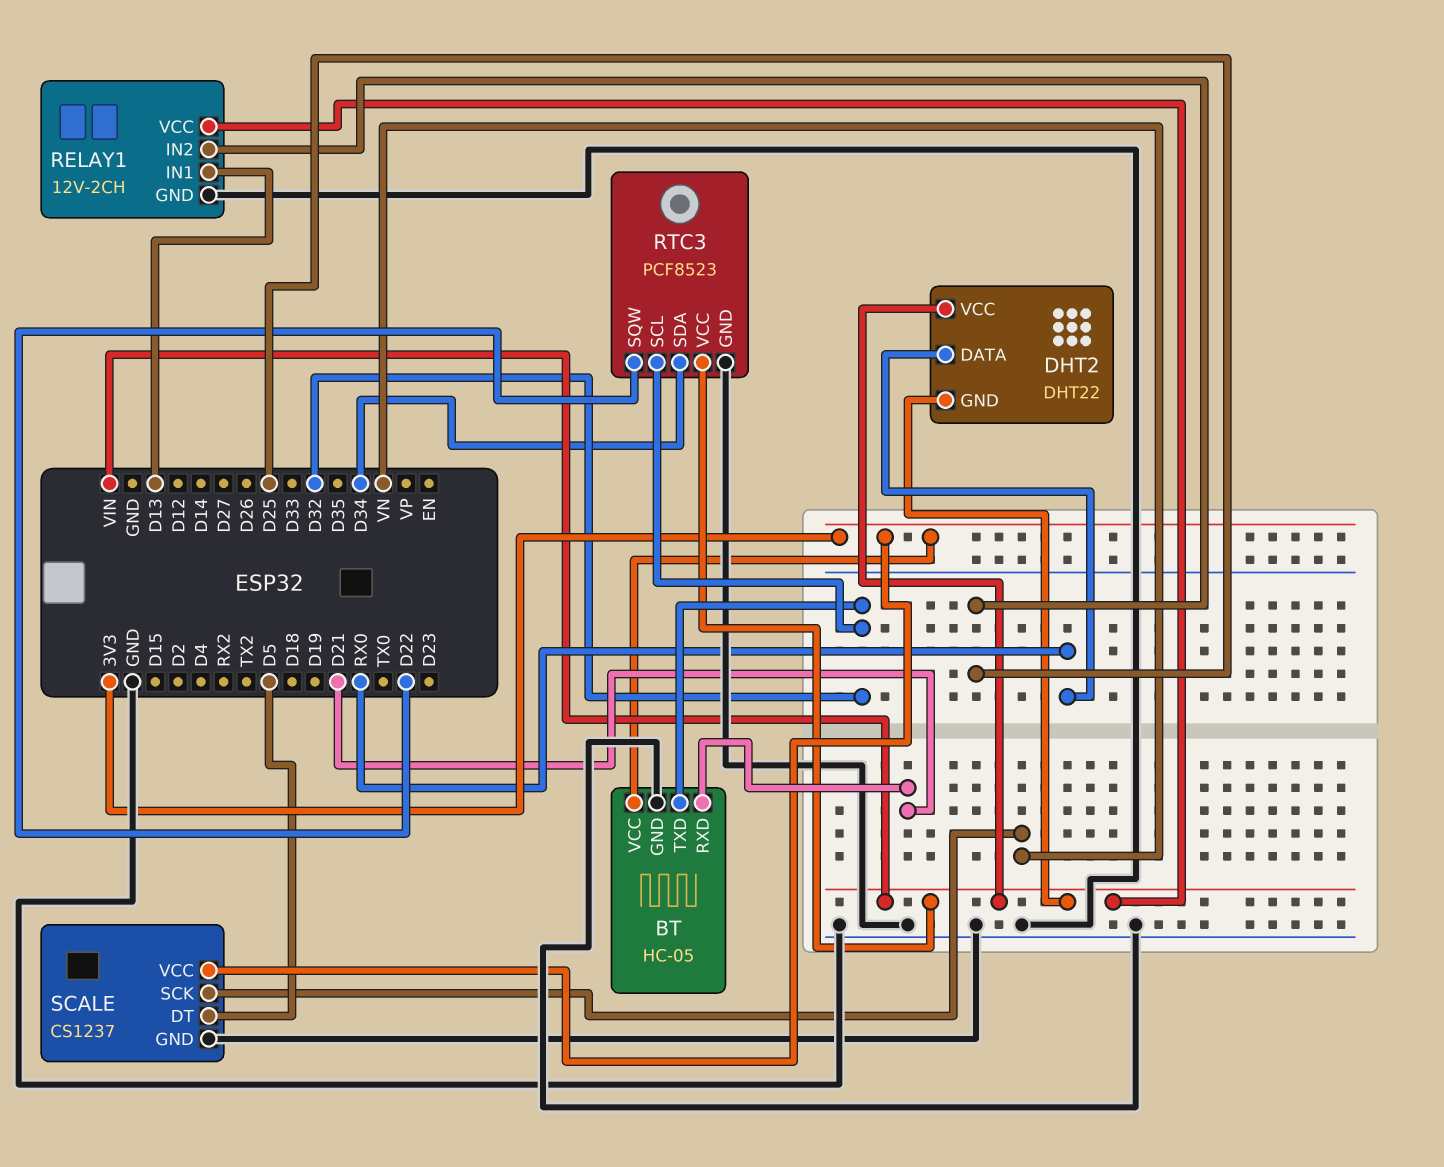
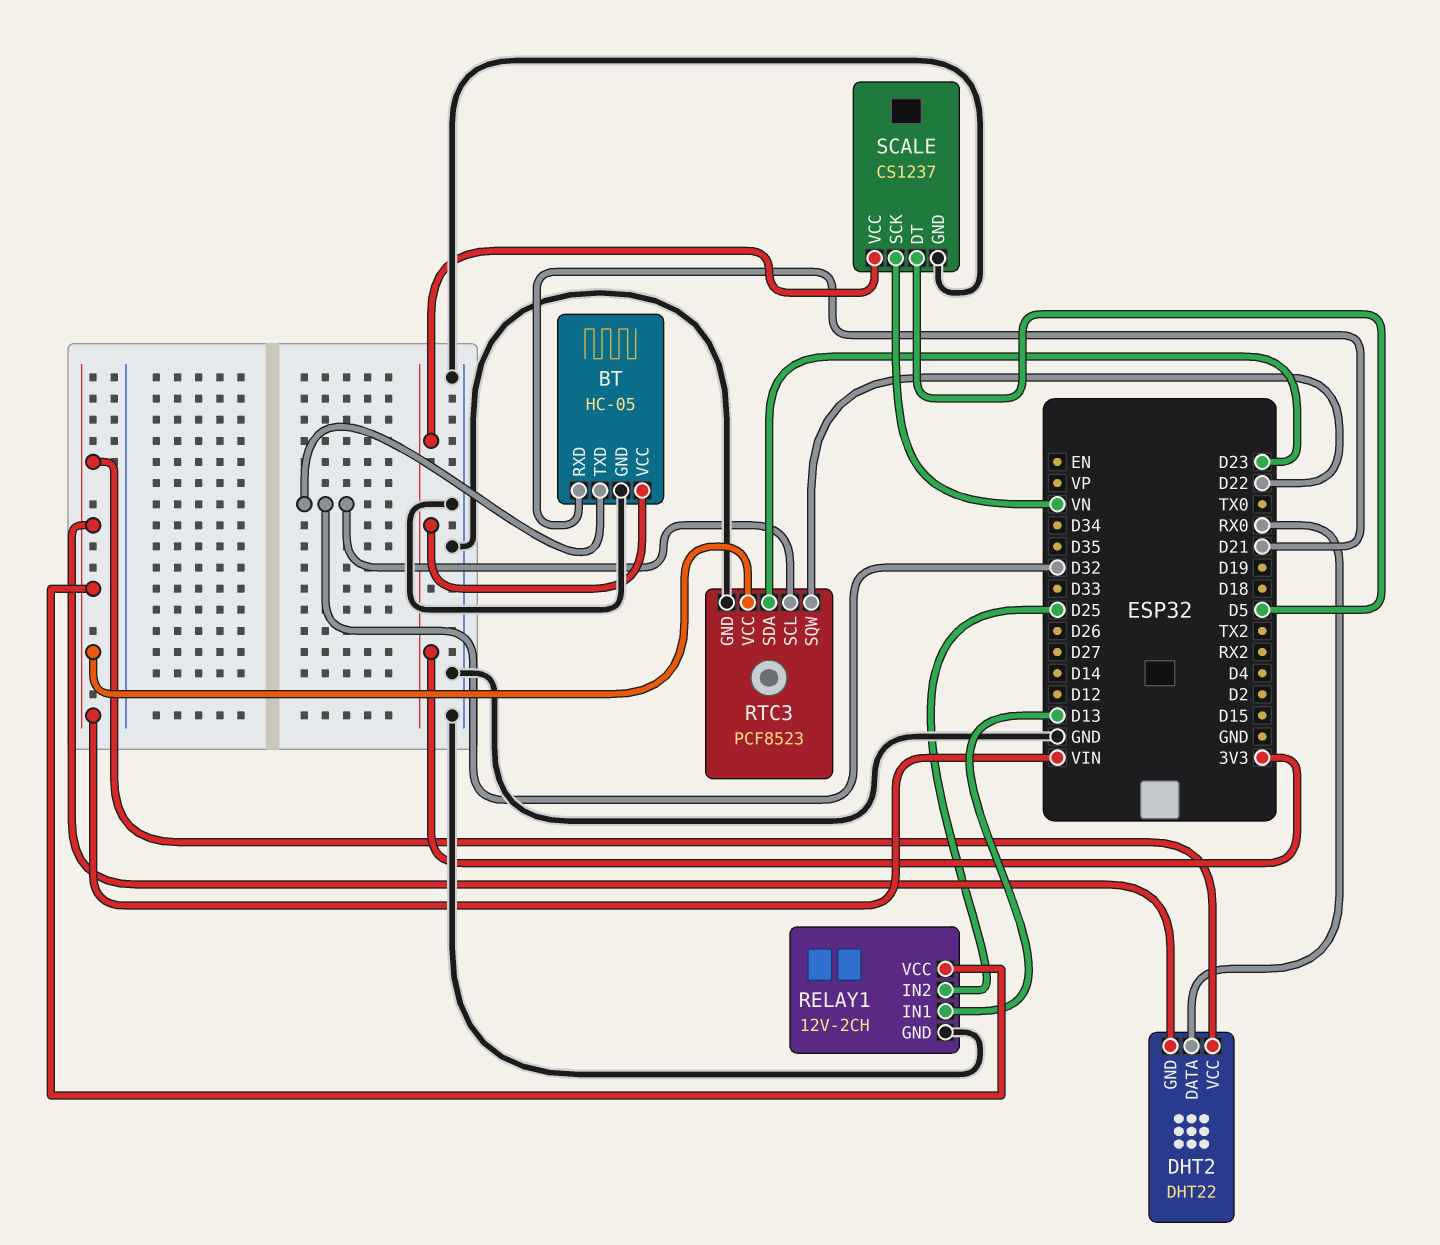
RTC3 pin SDA: D34 -> D23

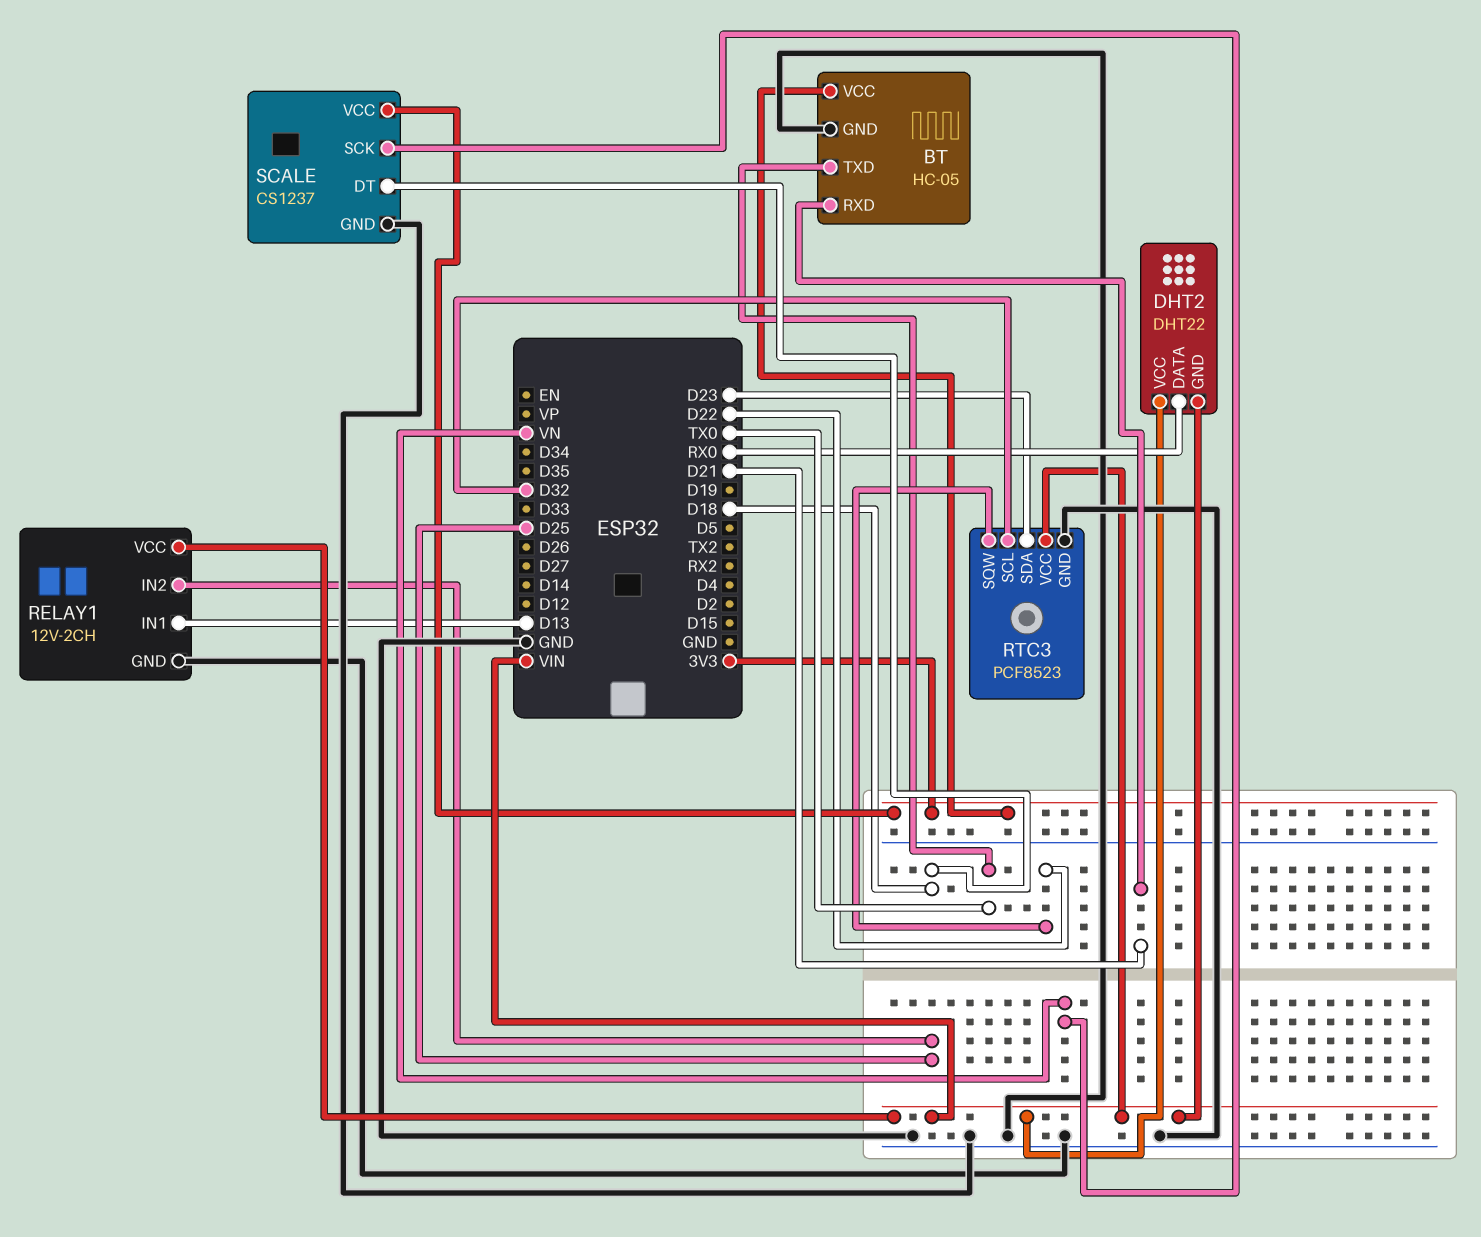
BT pin TXD: D32 -> TX0
SCALE pin DT: D5 -> D18

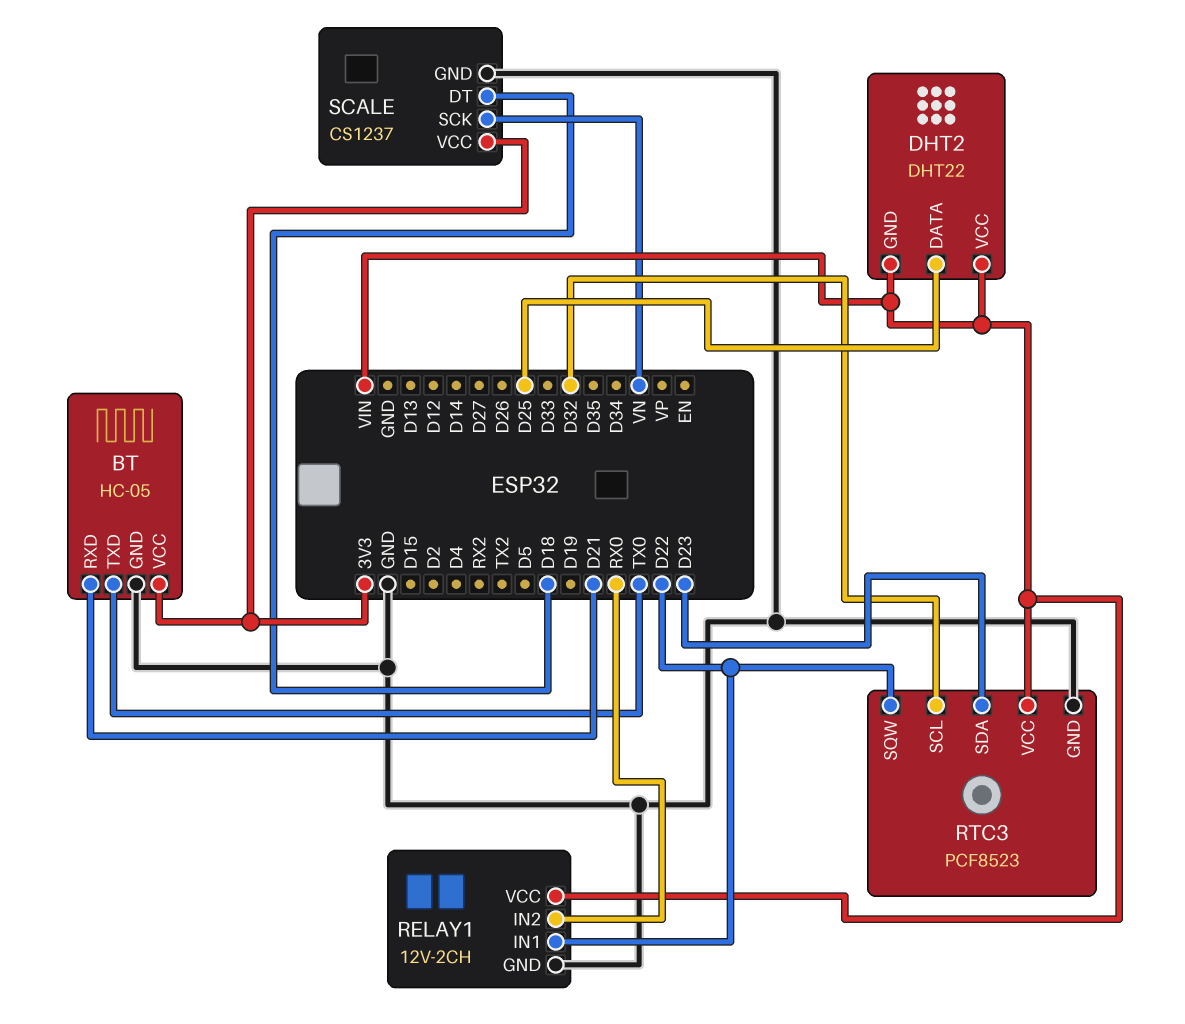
DHT2 pin DATA: RX0 -> D25
RELAY1 pin IN1: D13 -> D22
RELAY1 pin IN2: D25 -> RX0

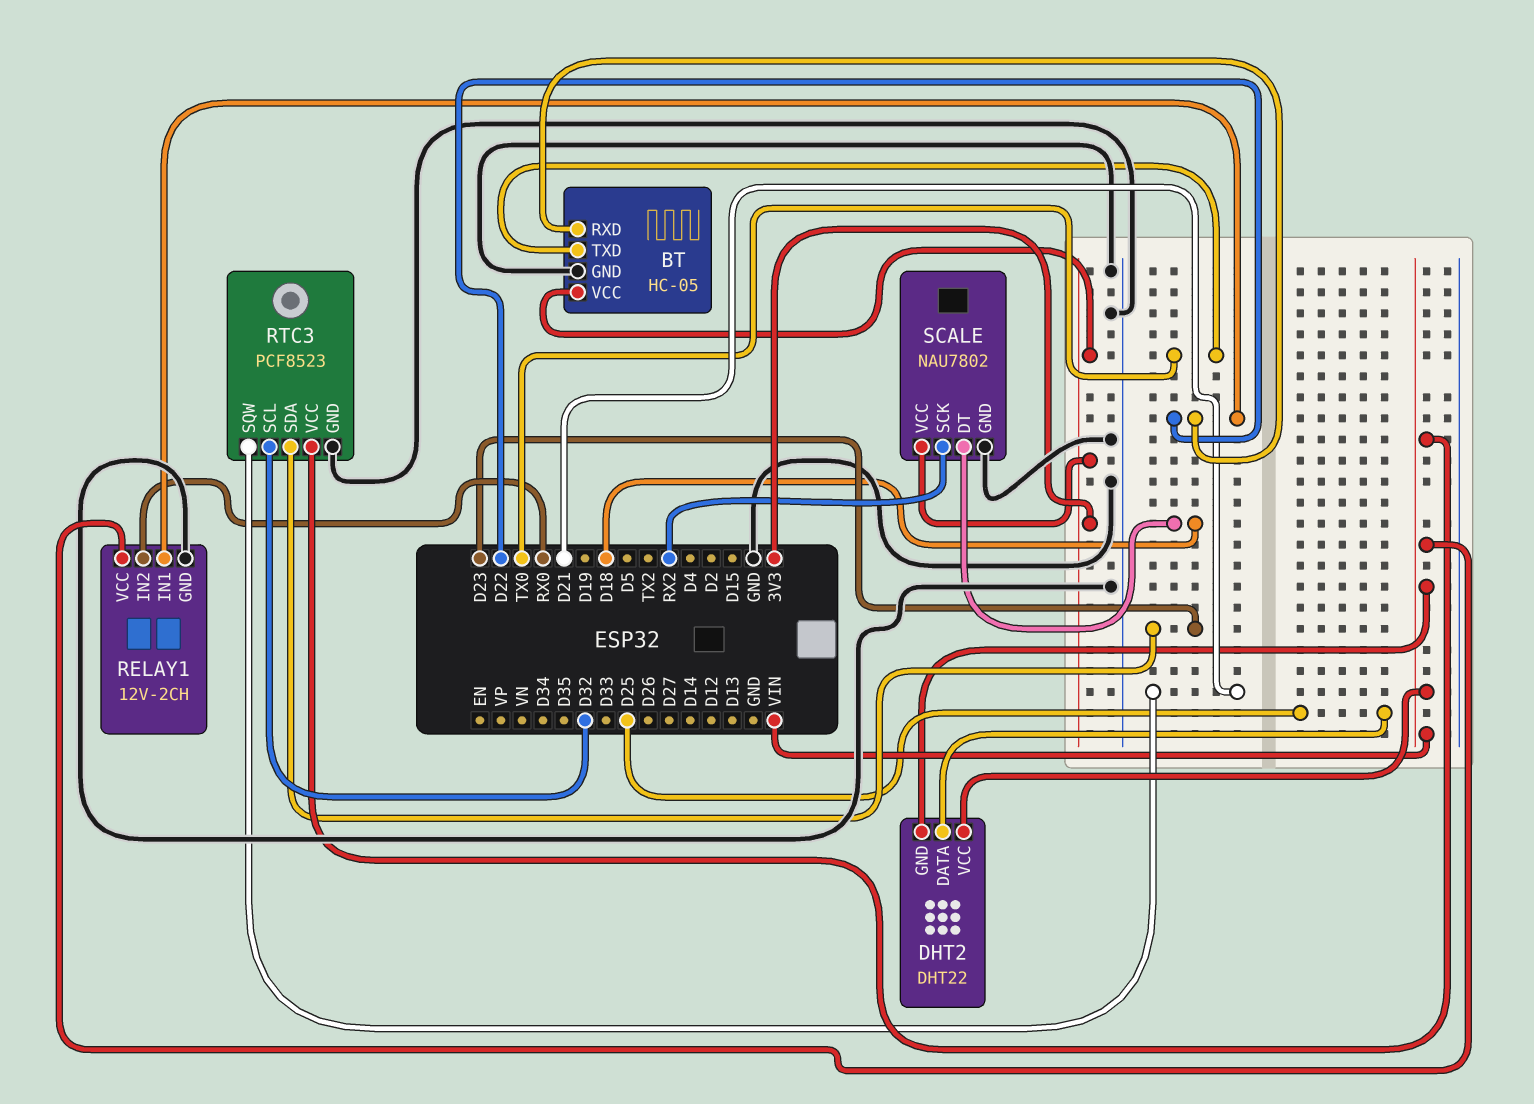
BT pin RXD: D21 -> D22
RTC3 pin SQW: D22 -> D21
SCALE: CS1237 -> NAU7802
SCALE pin SCK: VN -> RX2

